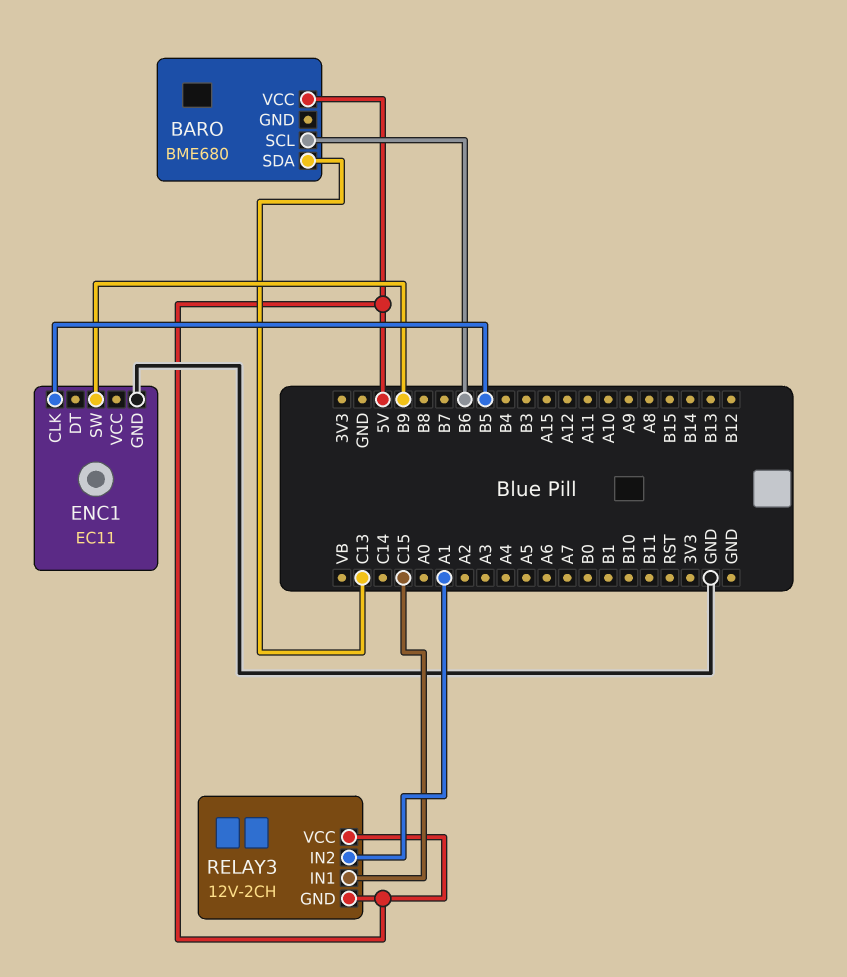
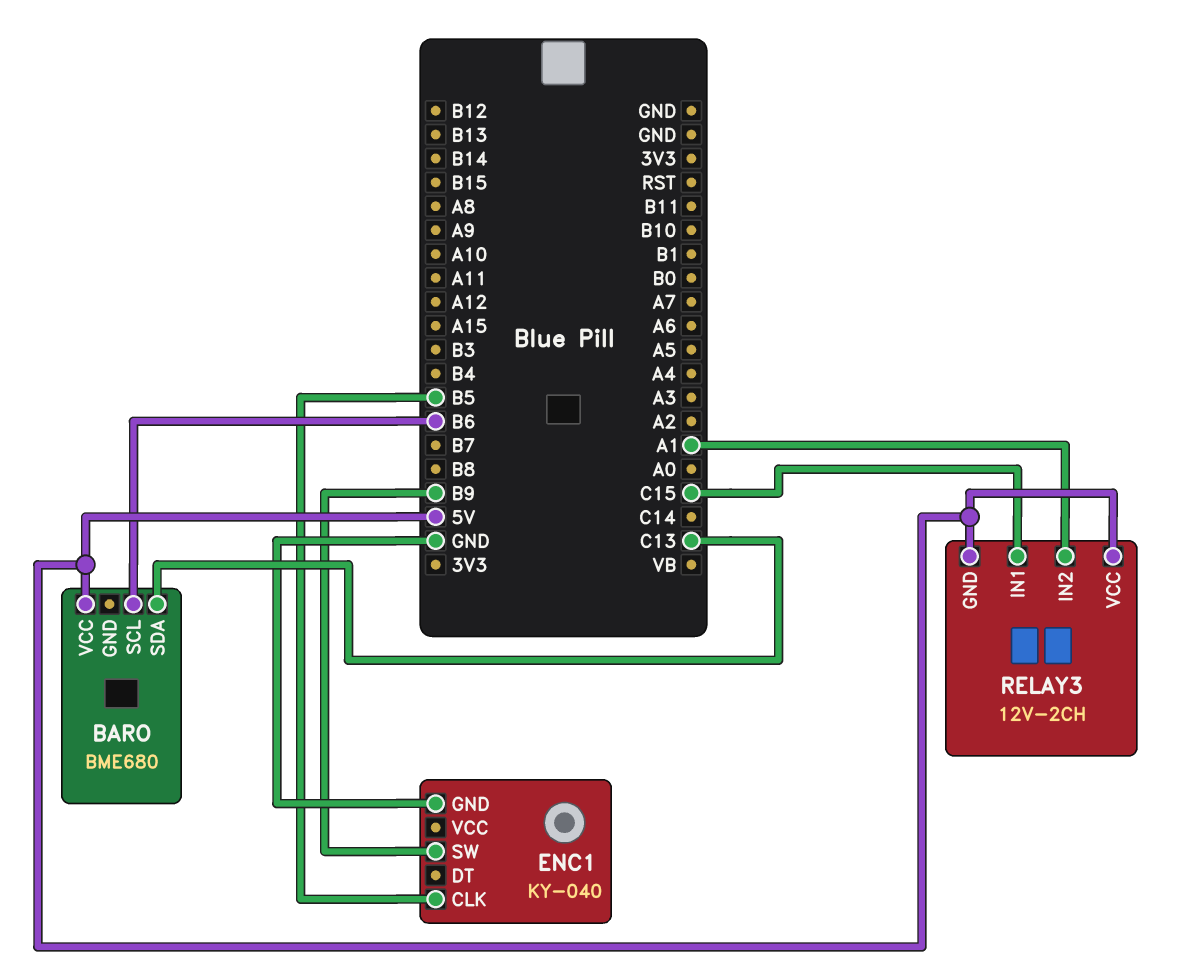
ENC1: EC11 -> KY-040

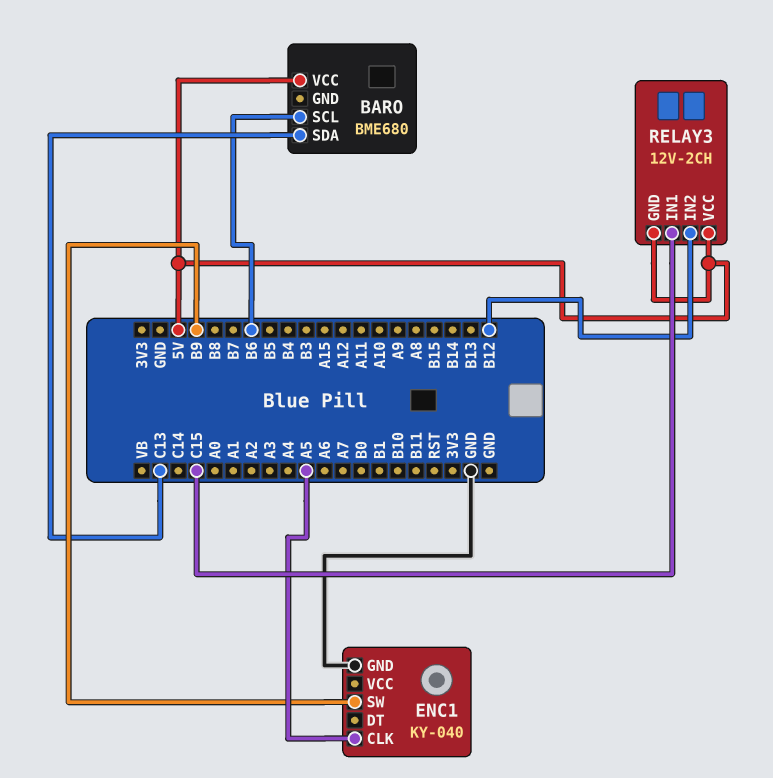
ENC1 pin CLK: B5 -> A5
RELAY3 pin IN2: A1 -> B12

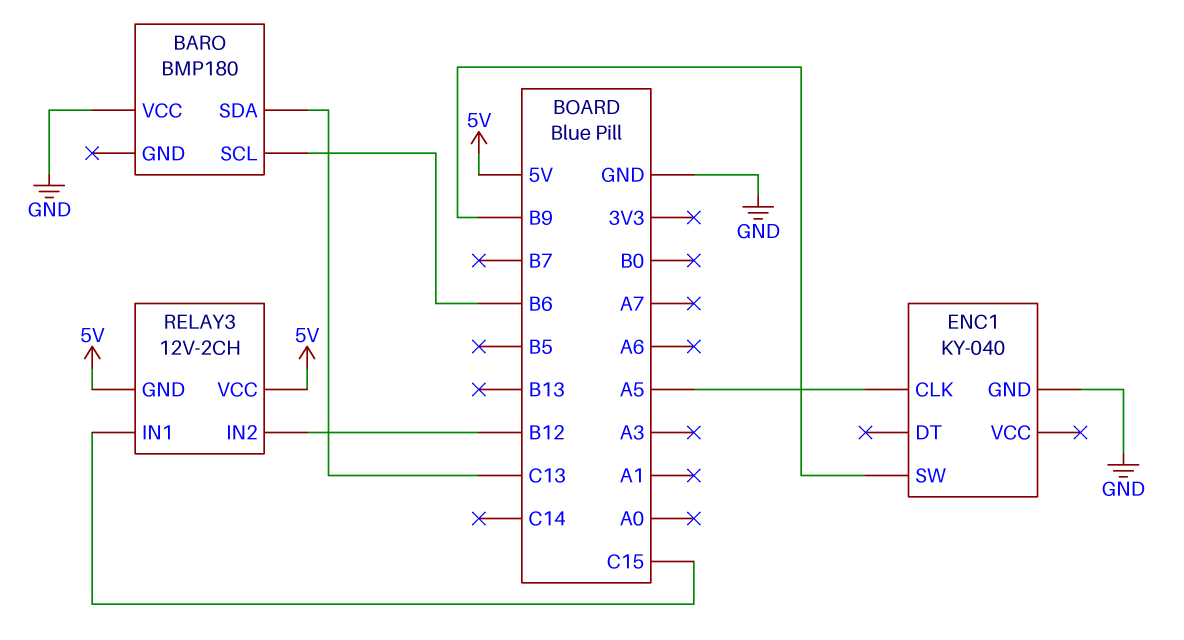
BARO: BME680 -> BMP180
BARO pin VCC: 5V -> GND

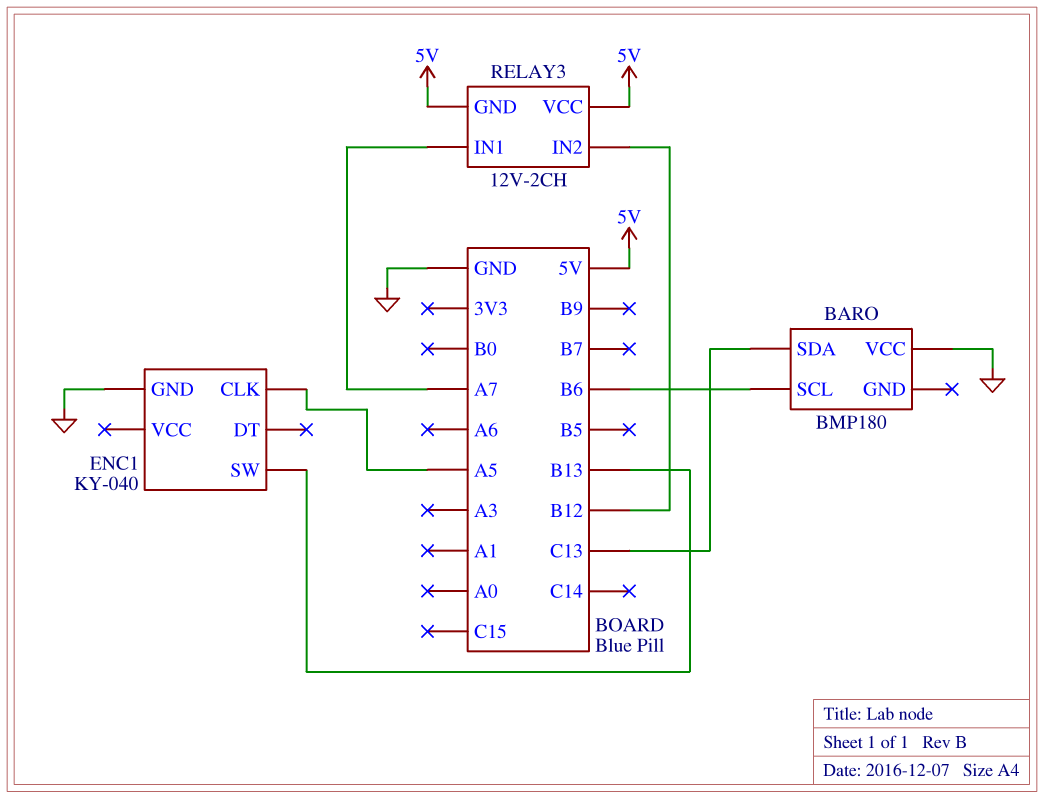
ENC1 pin SW: B9 -> B13
RELAY3 pin IN1: C15 -> A7

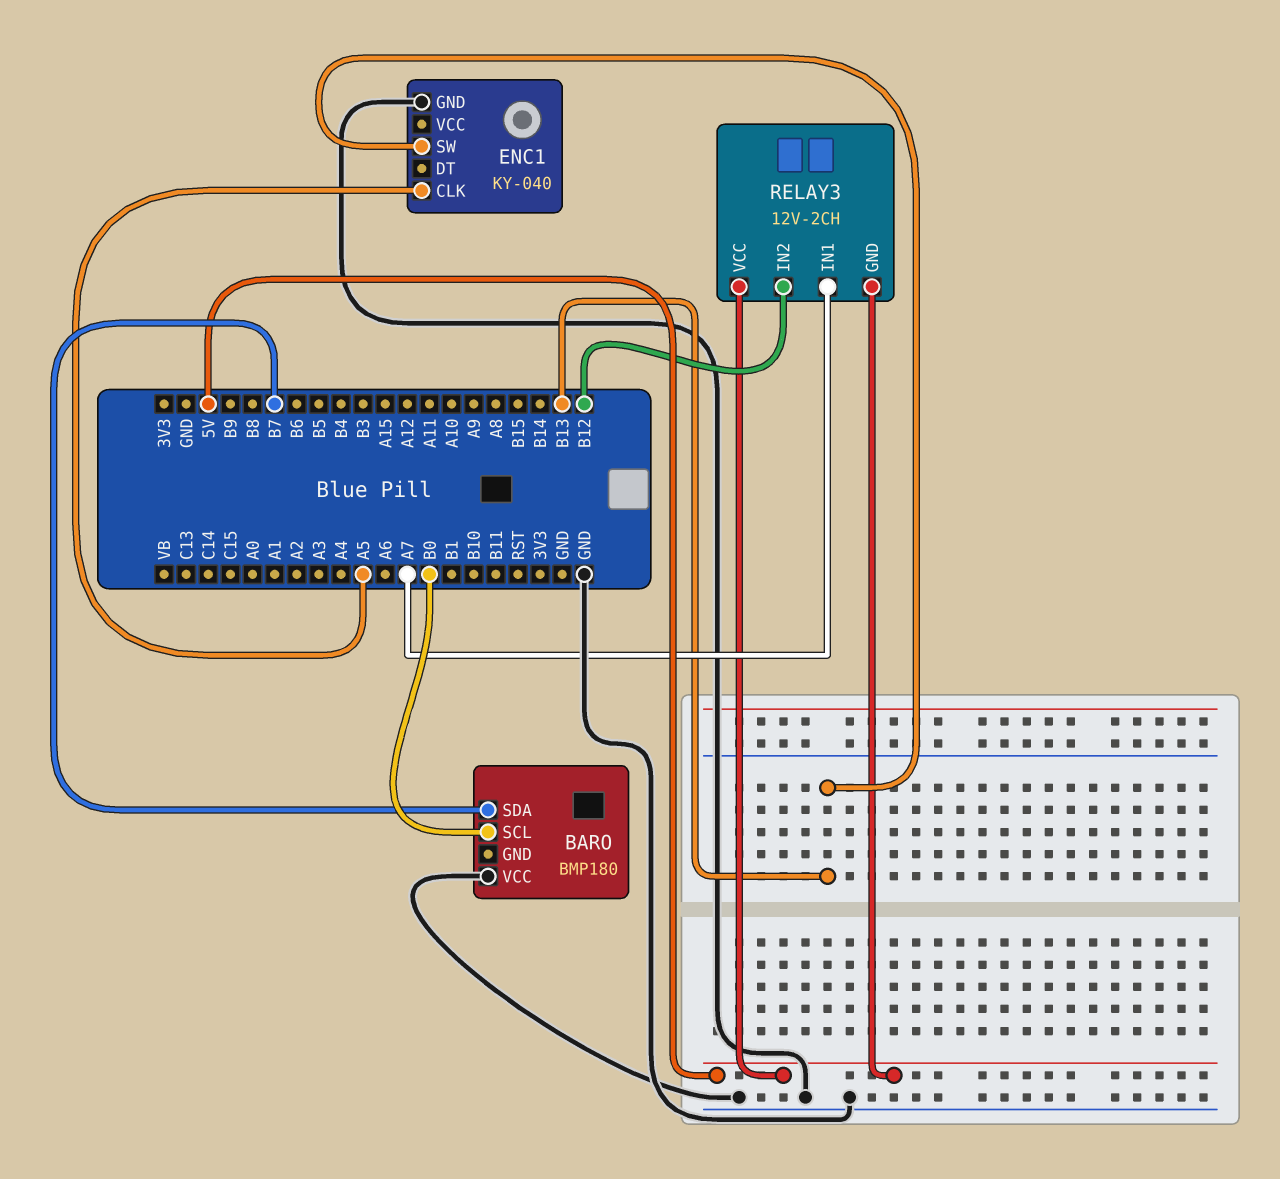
BARO pin SCL: B6 -> B0
BARO pin SDA: C13 -> B7

